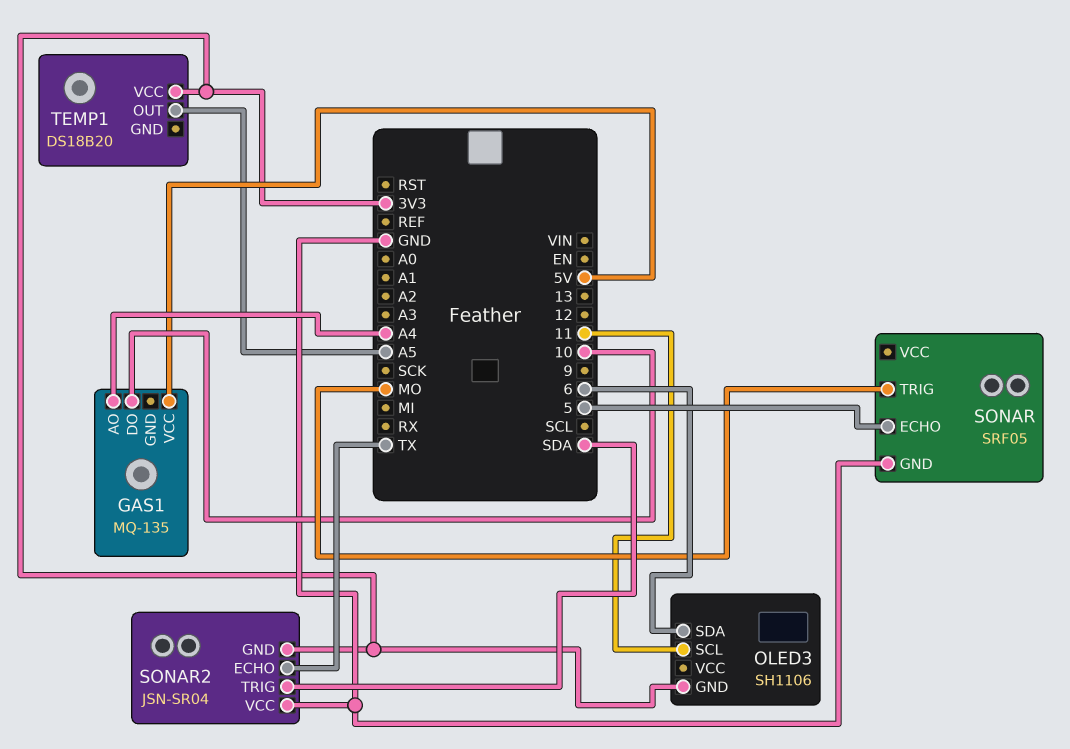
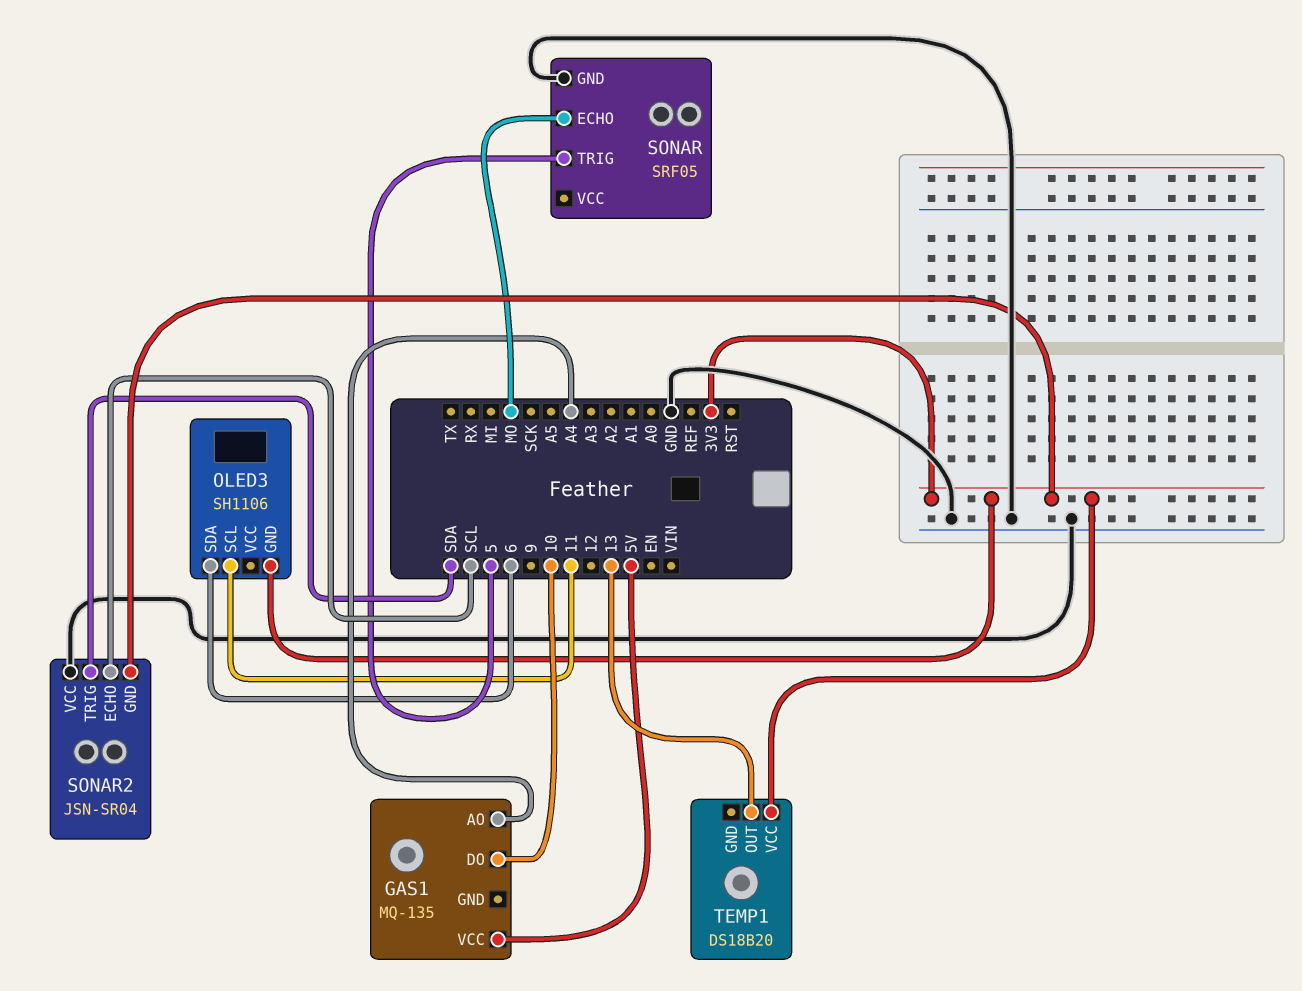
SONAR pin ECHO: 5 -> MO
SONAR pin TRIG: MO -> 5
SONAR2 pin ECHO: TX -> SCL
TEMP1 pin OUT: A5 -> 13

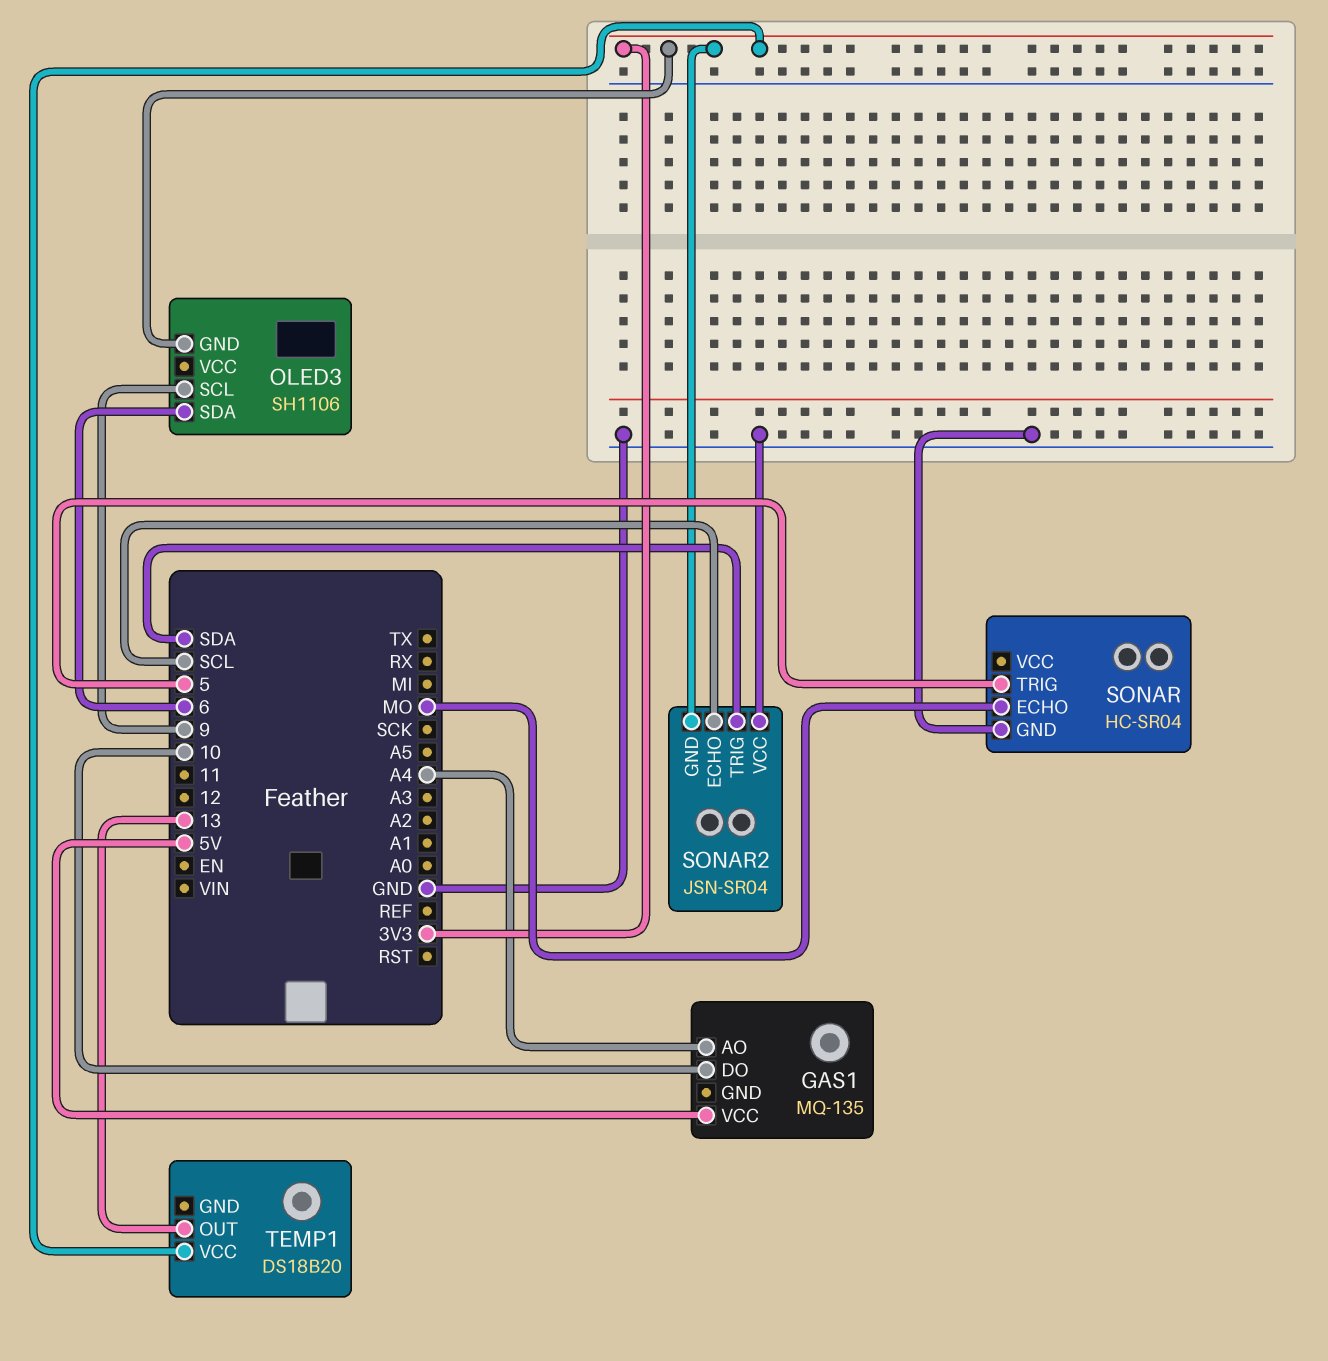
OLED3 pin SCL: 11 -> 9
SONAR: SRF05 -> HC-SR04

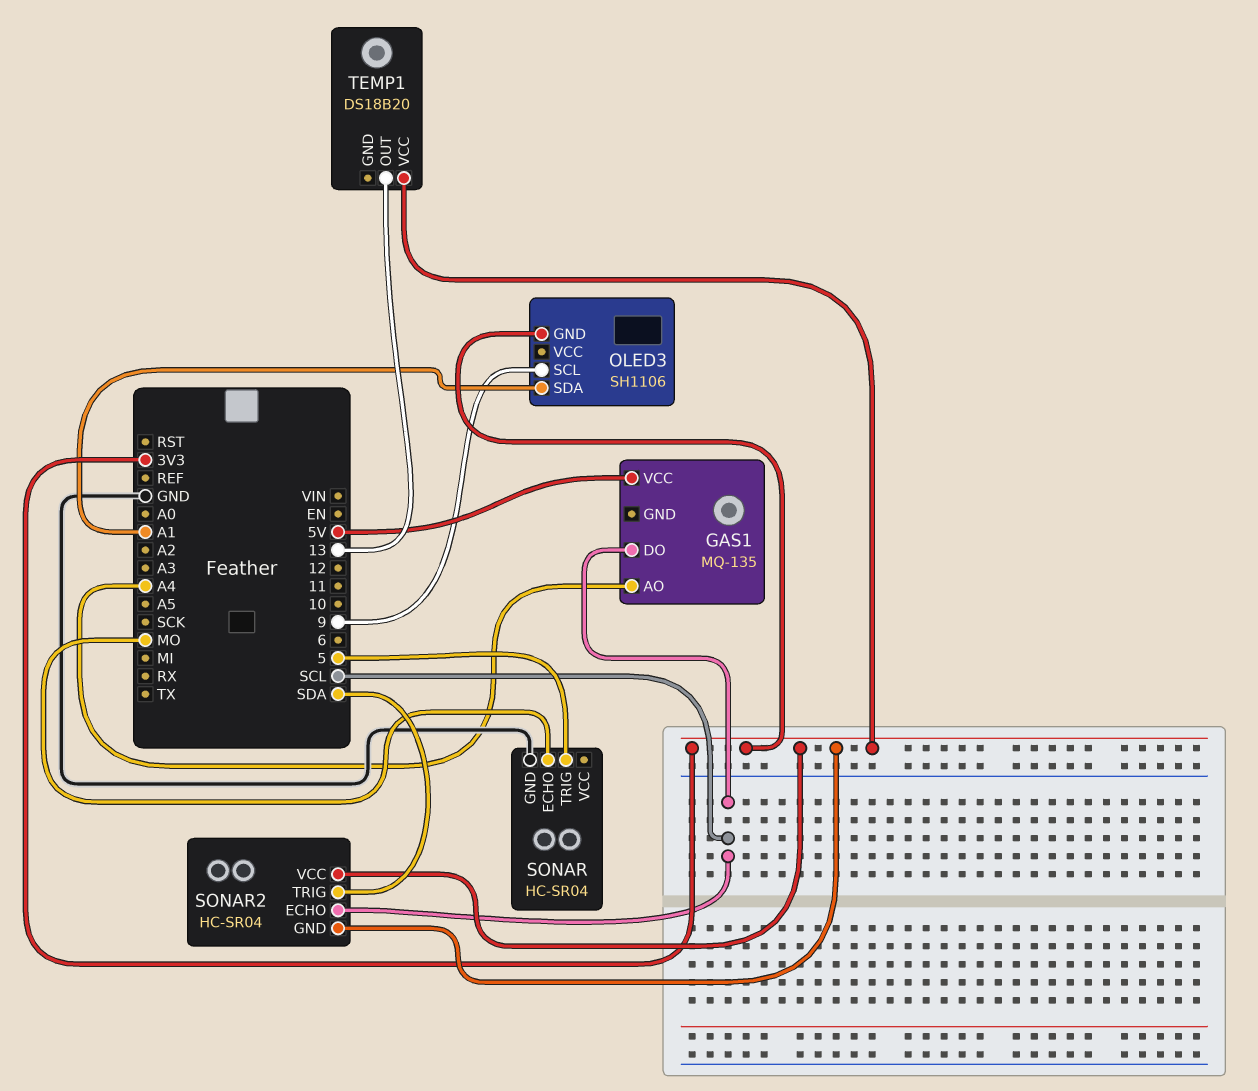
GAS1 pin DO: 10 -> SCL
OLED3 pin SDA: 6 -> A1
SONAR2: JSN-SR04 -> HC-SR04
SONAR2 pin VCC: GND -> 3V3

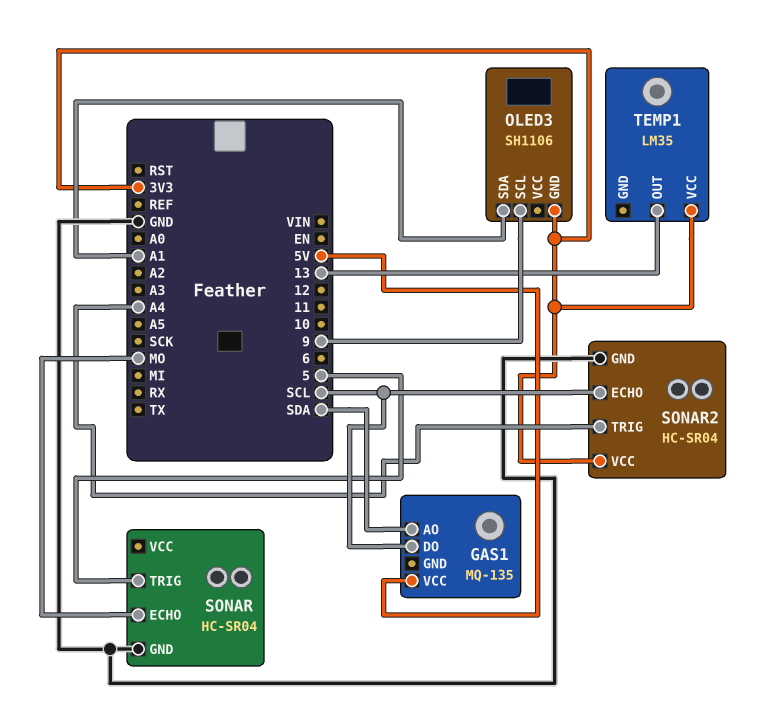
GAS1 pin AO: A4 -> SDA
SONAR2 pin GND: 3V3 -> GND
SONAR2 pin TRIG: SDA -> A4
TEMP1: DS18B20 -> LM35

